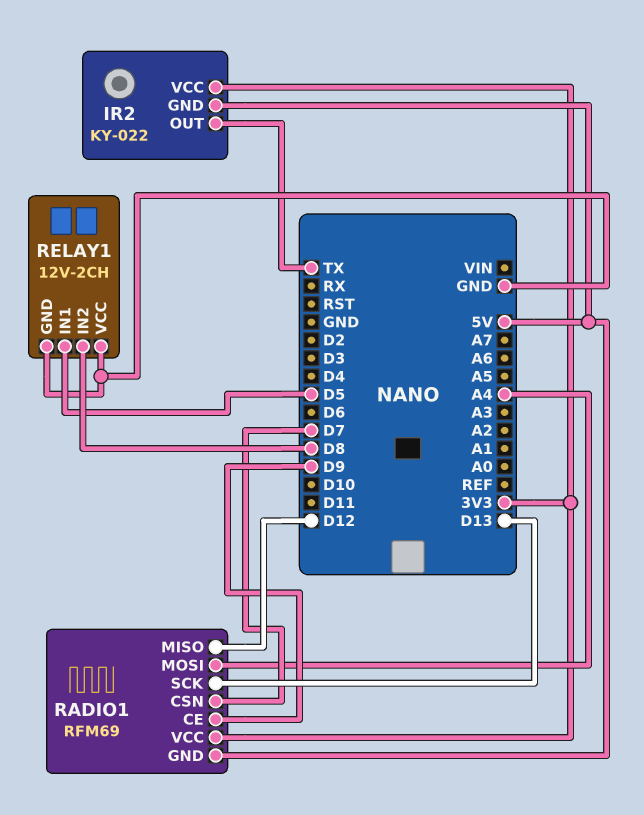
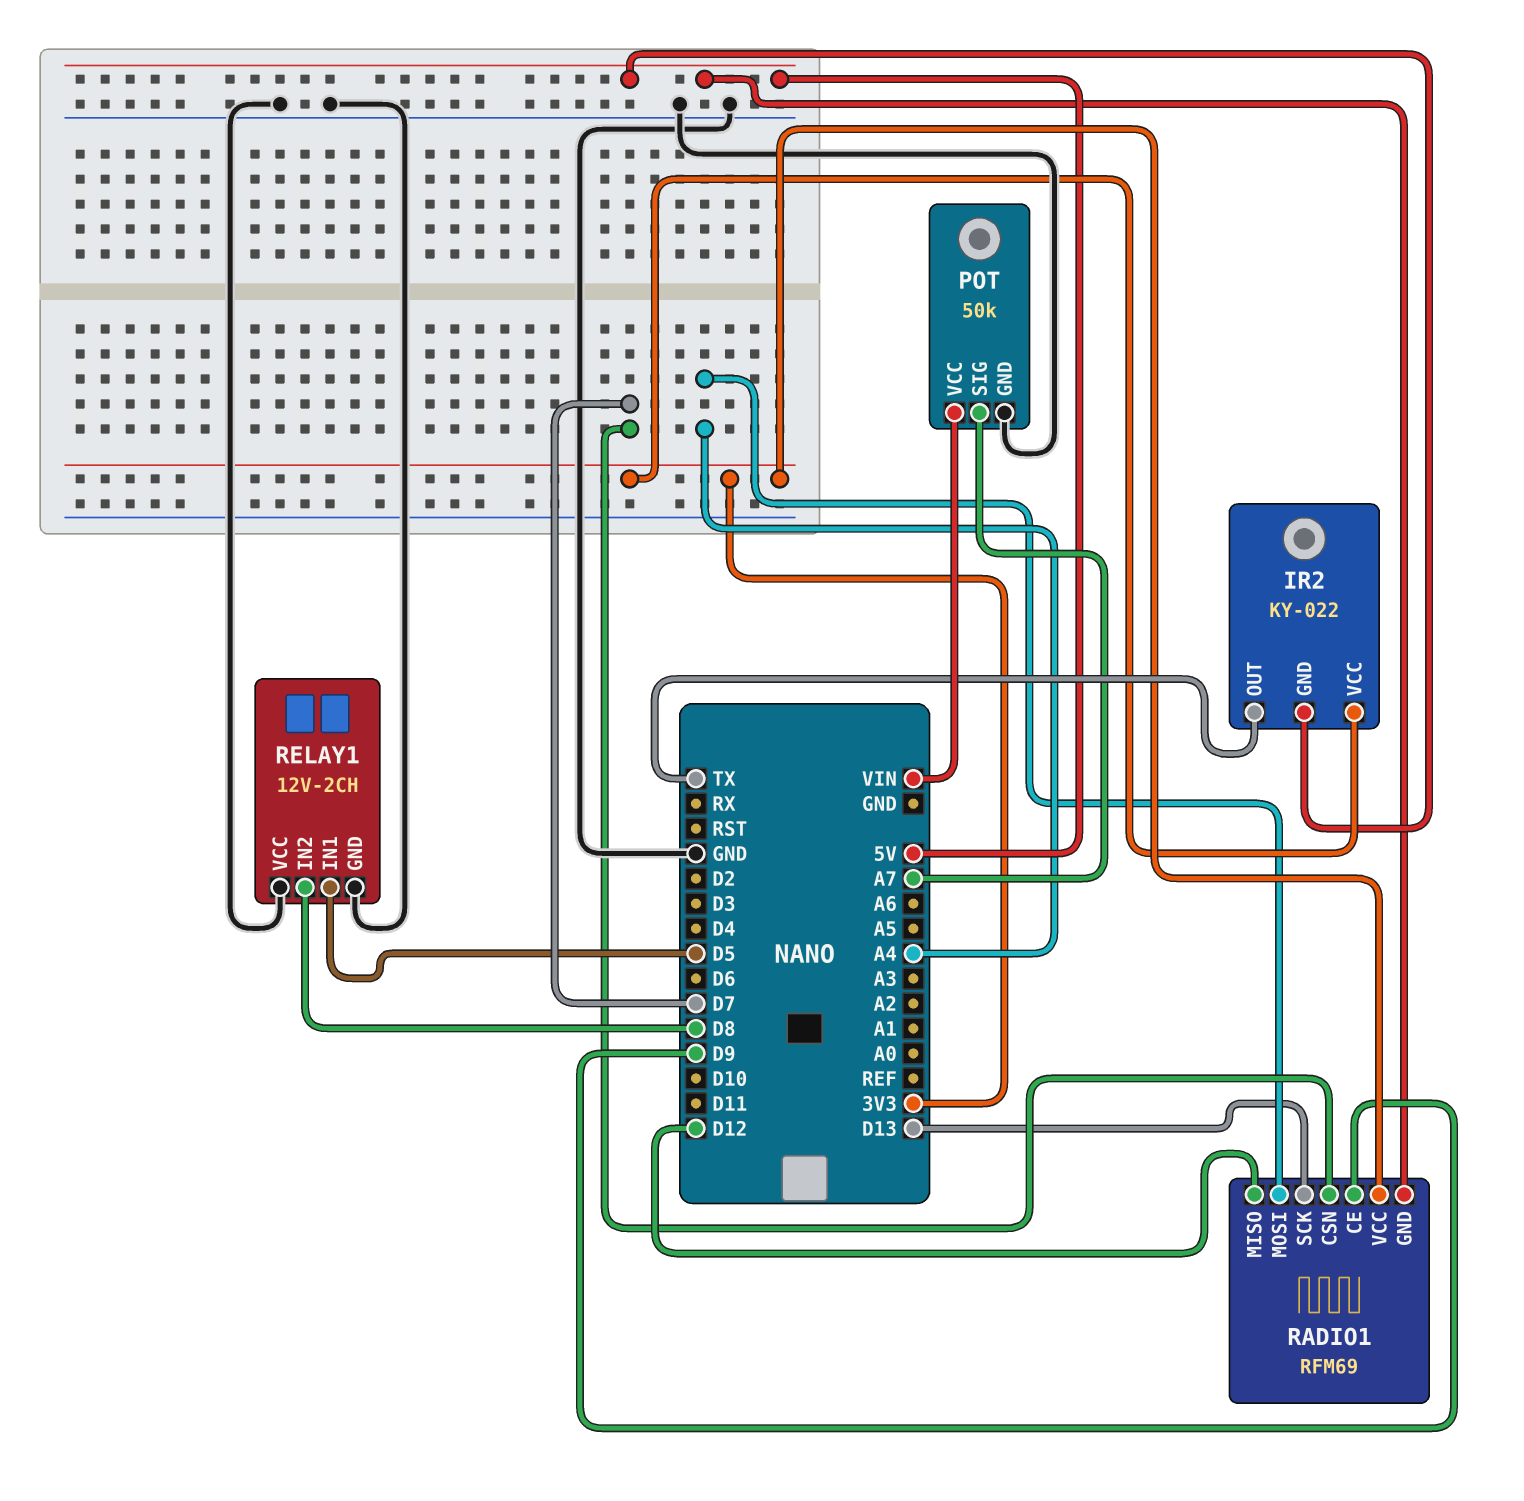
POT: none -> 50k
POT pin GND: none -> GND
POT pin SIG: none -> A7
POT pin VCC: none -> VIN

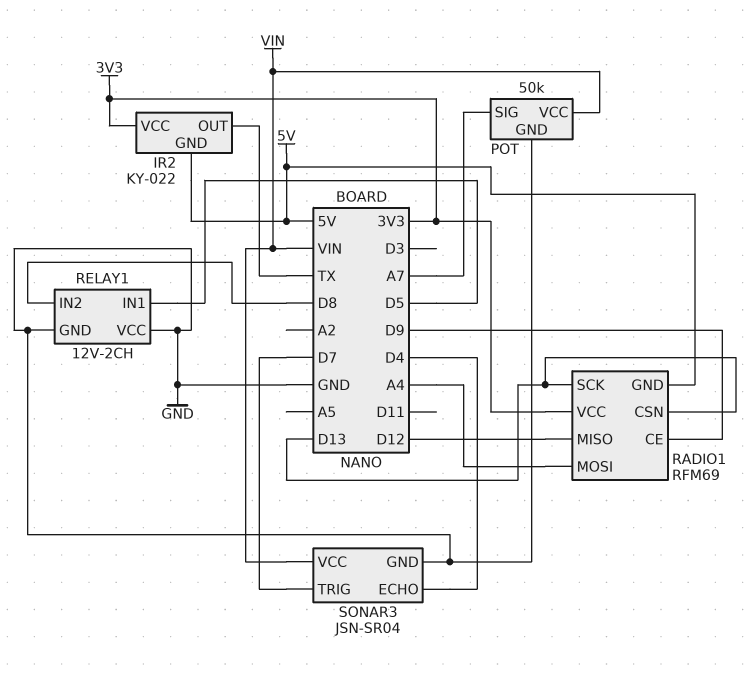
RADIO1 pin CSN: D7 -> D13
SONAR3: none -> JSN-SR04
SONAR3 pin ECHO: none -> D4
SONAR3 pin GND: none -> GND
SONAR3 pin TRIG: none -> D7
SONAR3 pin VCC: none -> VIN

